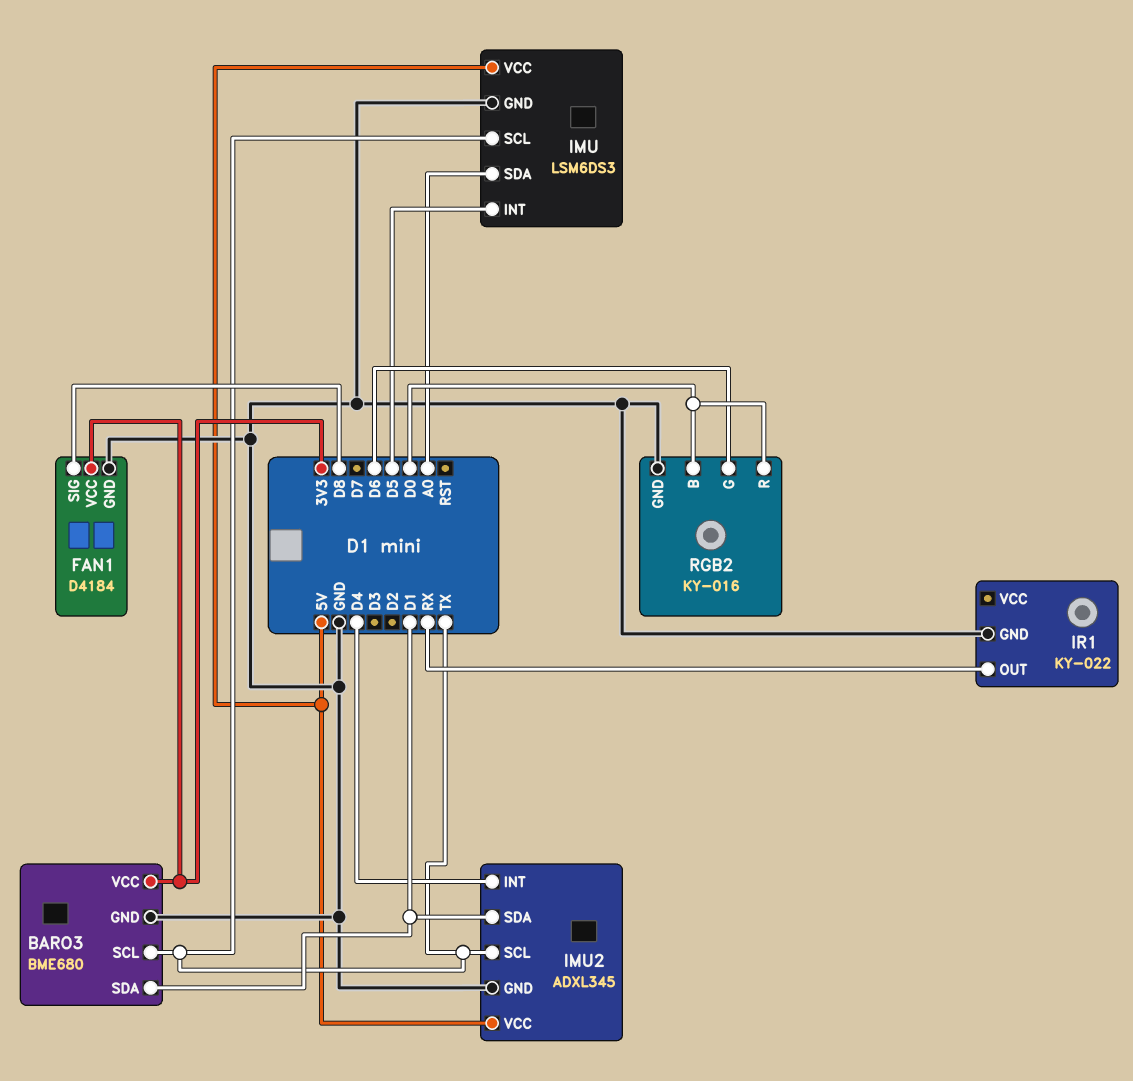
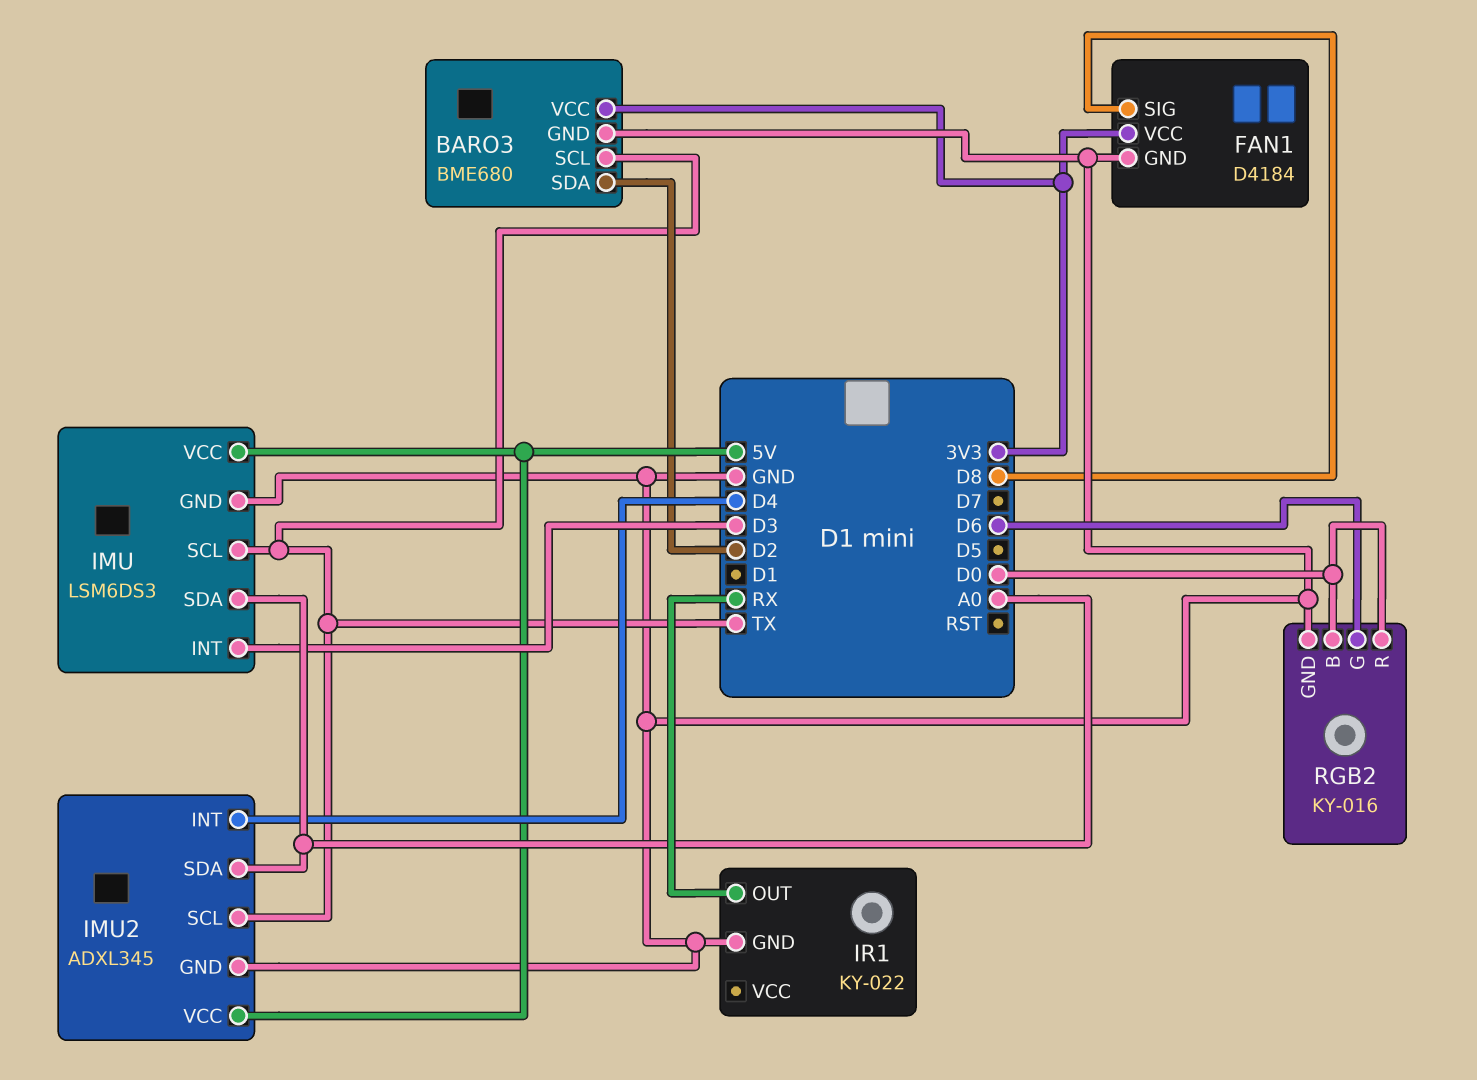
BARO3 pin SDA: D1 -> D2
IMU pin INT: D5 -> D3
IMU2 pin SDA: D1 -> A0

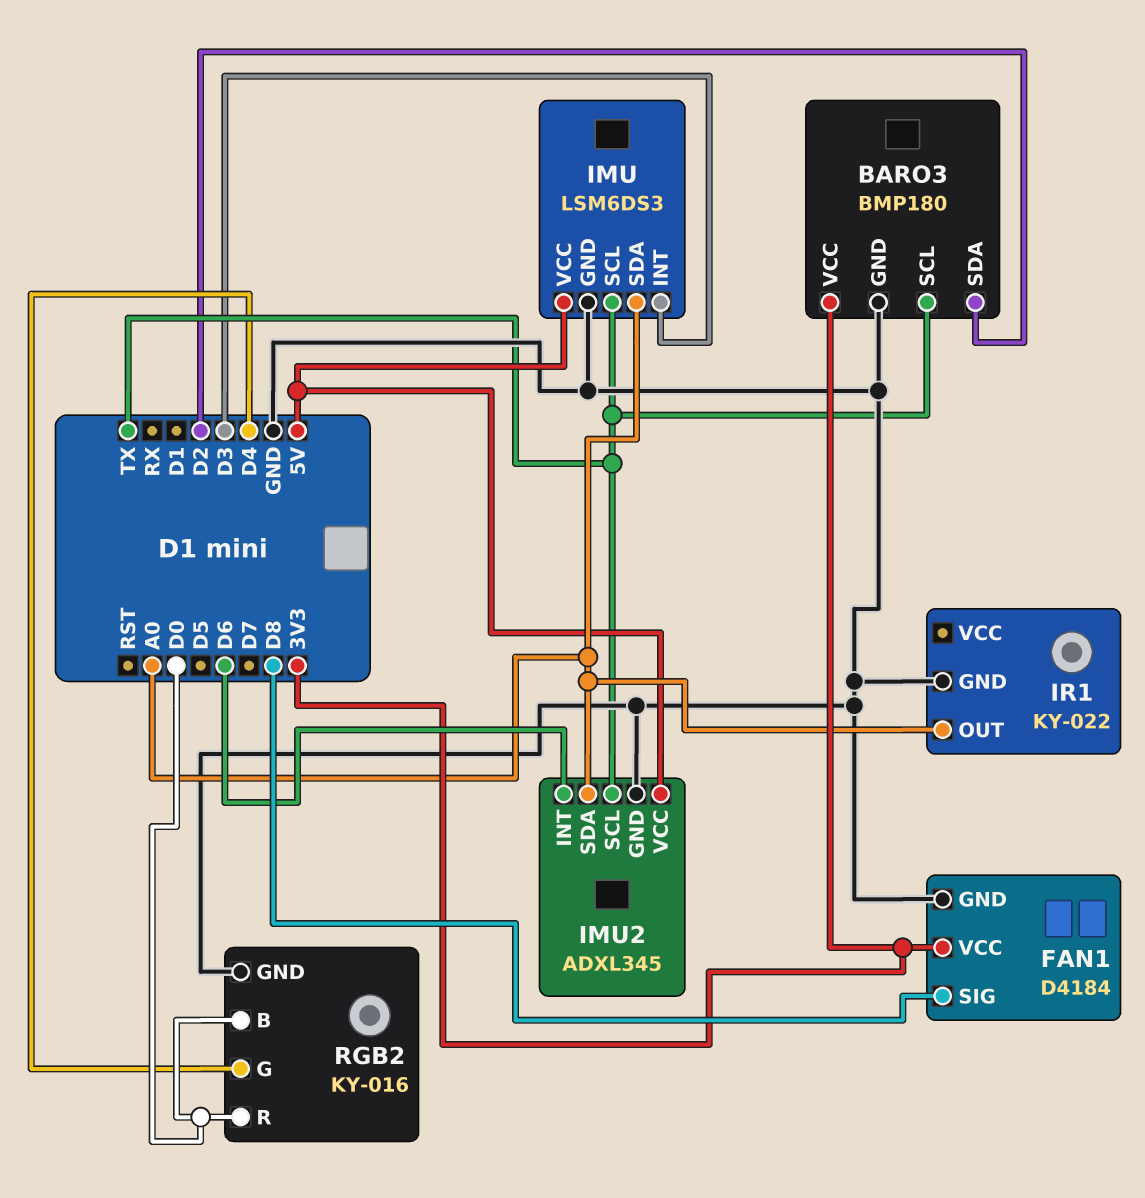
BARO3: BME680 -> BMP180
IMU2 pin INT: D4 -> D6
IR1 pin OUT: RX -> A0
RGB2 pin G: D6 -> D4

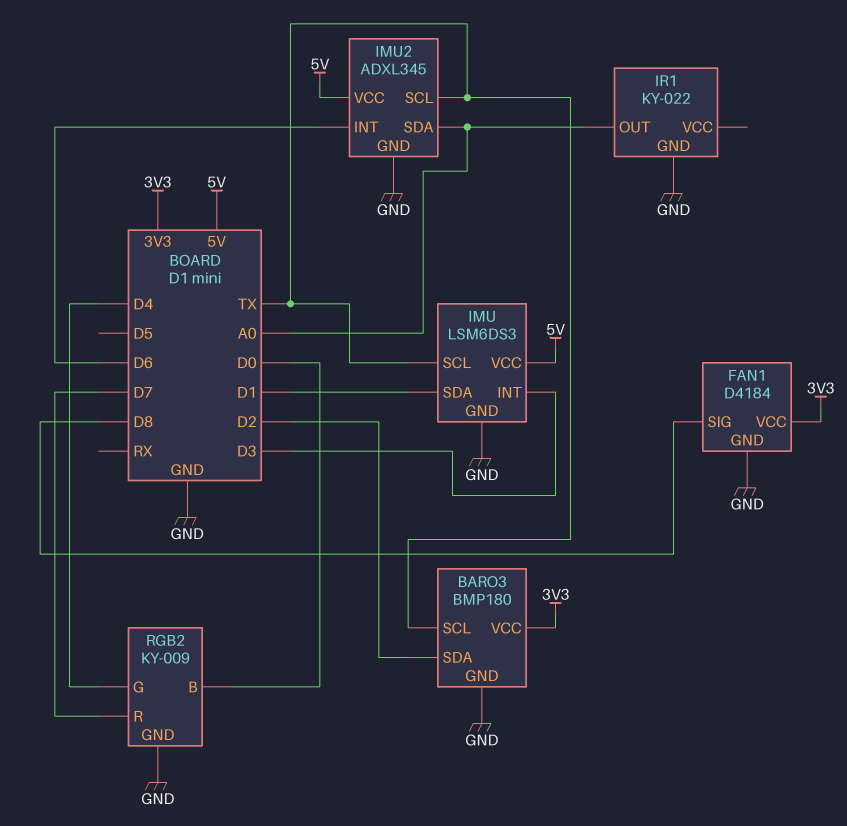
IMU pin SDA: A0 -> D1
RGB2: KY-016 -> KY-009
RGB2 pin R: D0 -> D7

